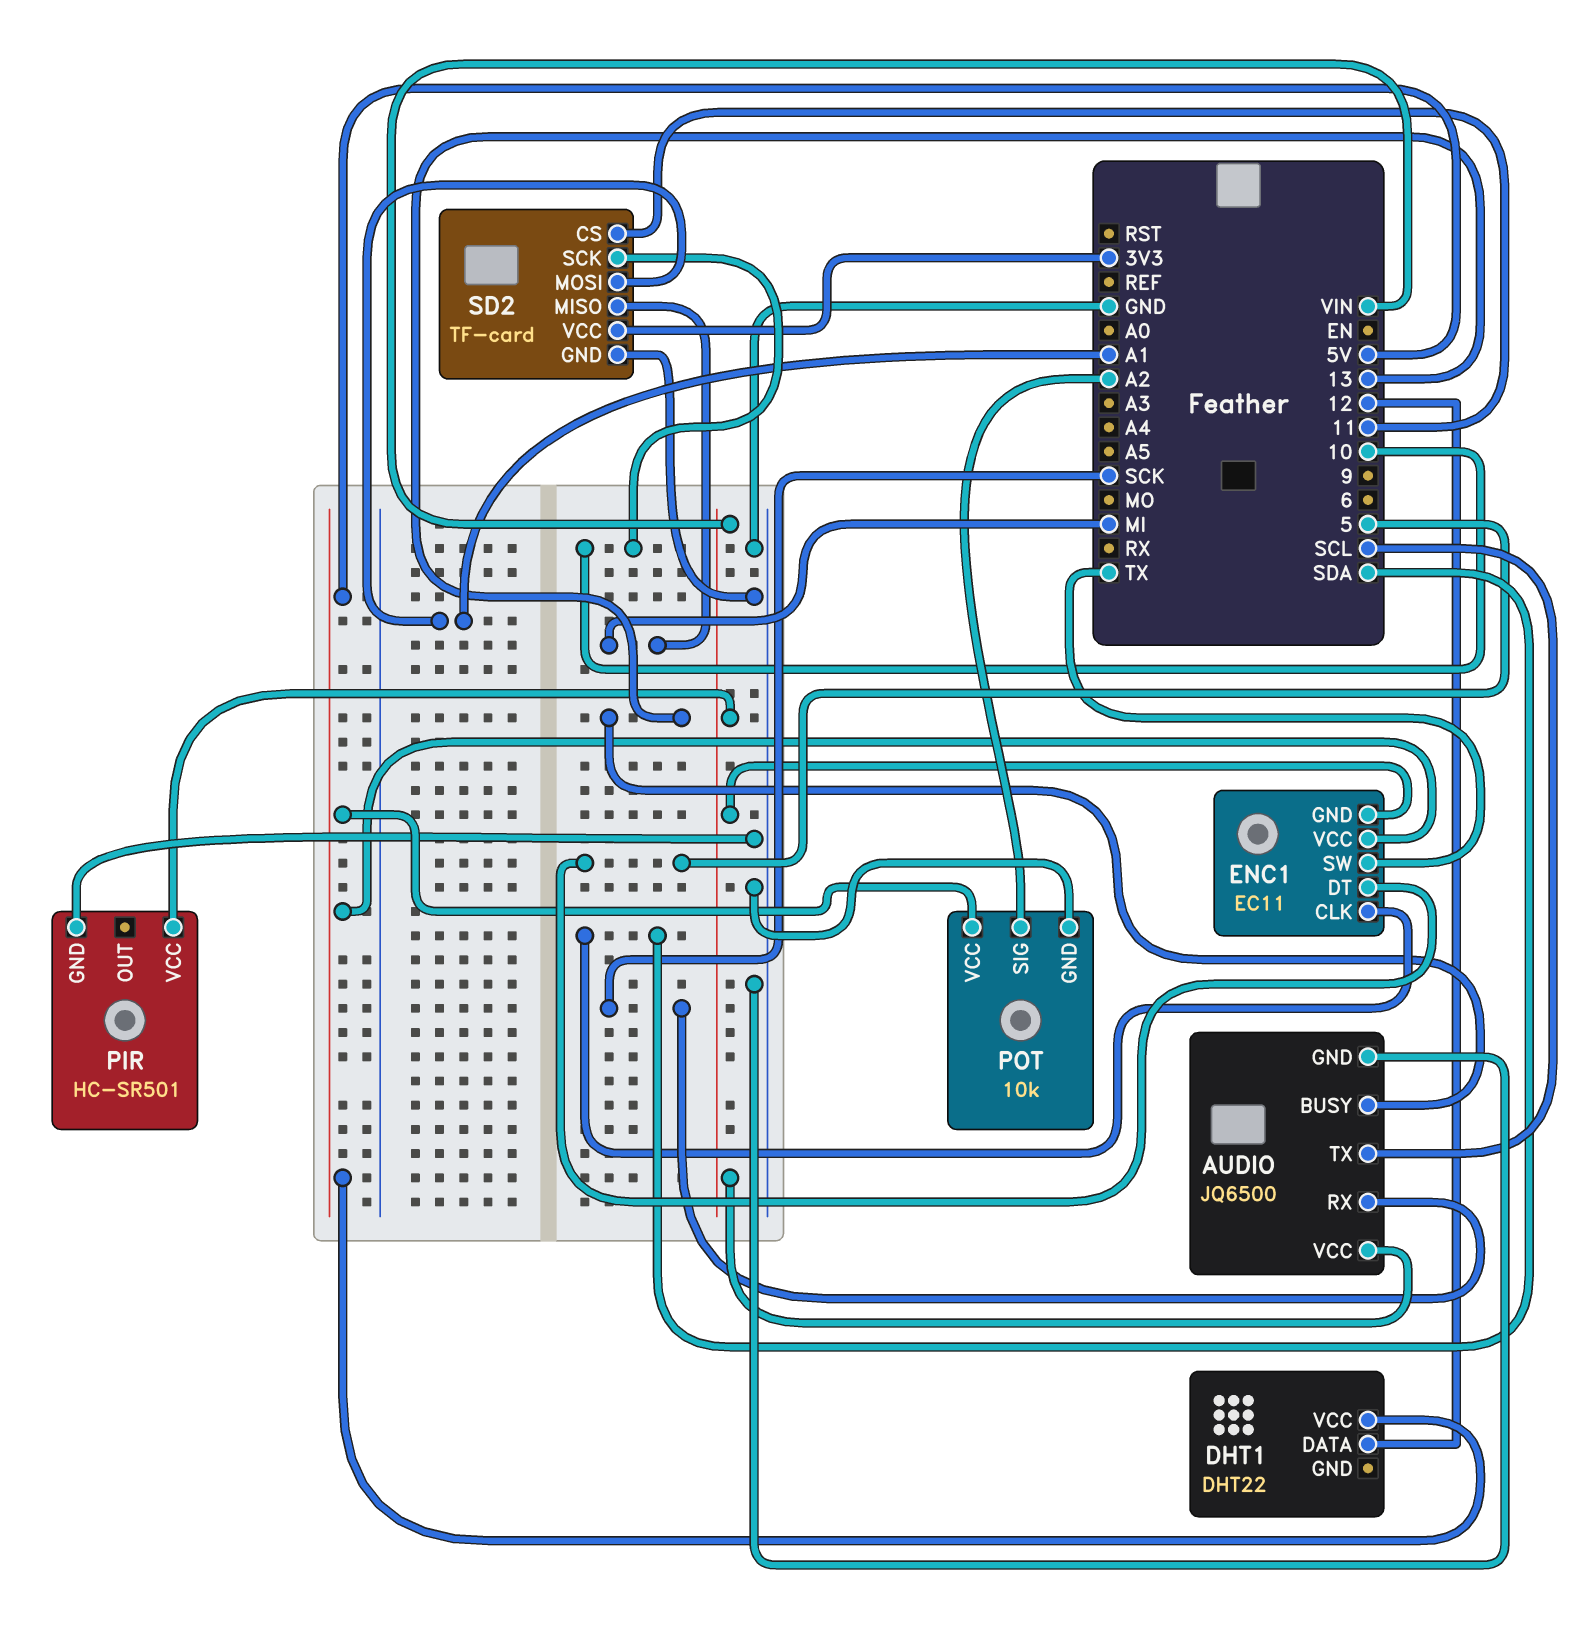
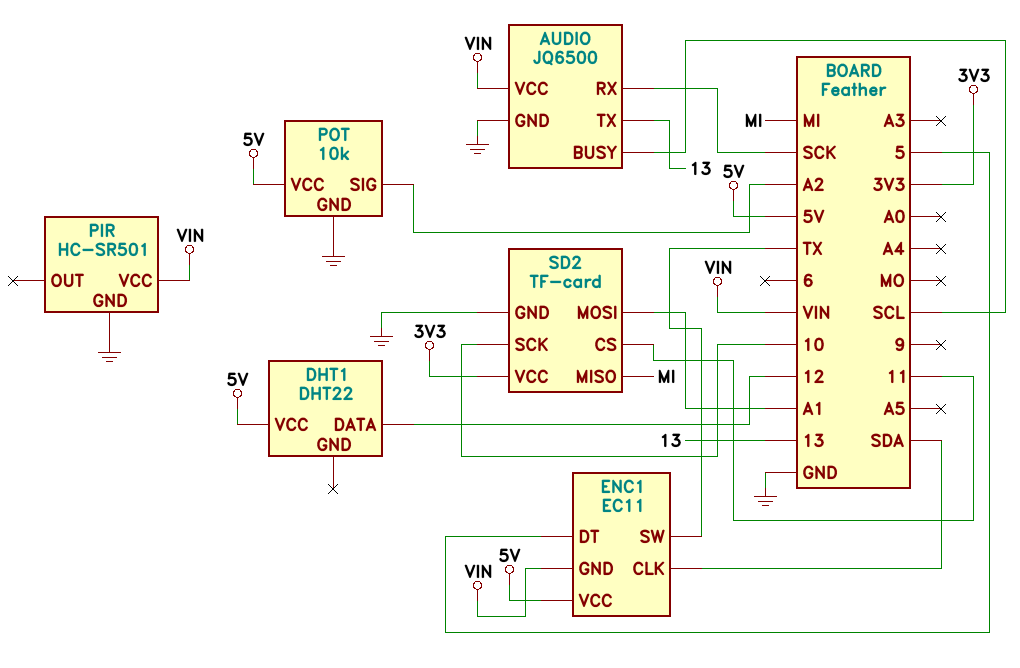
AUDIO pin BUSY: 13 -> SCL
AUDIO pin TX: SCL -> 13

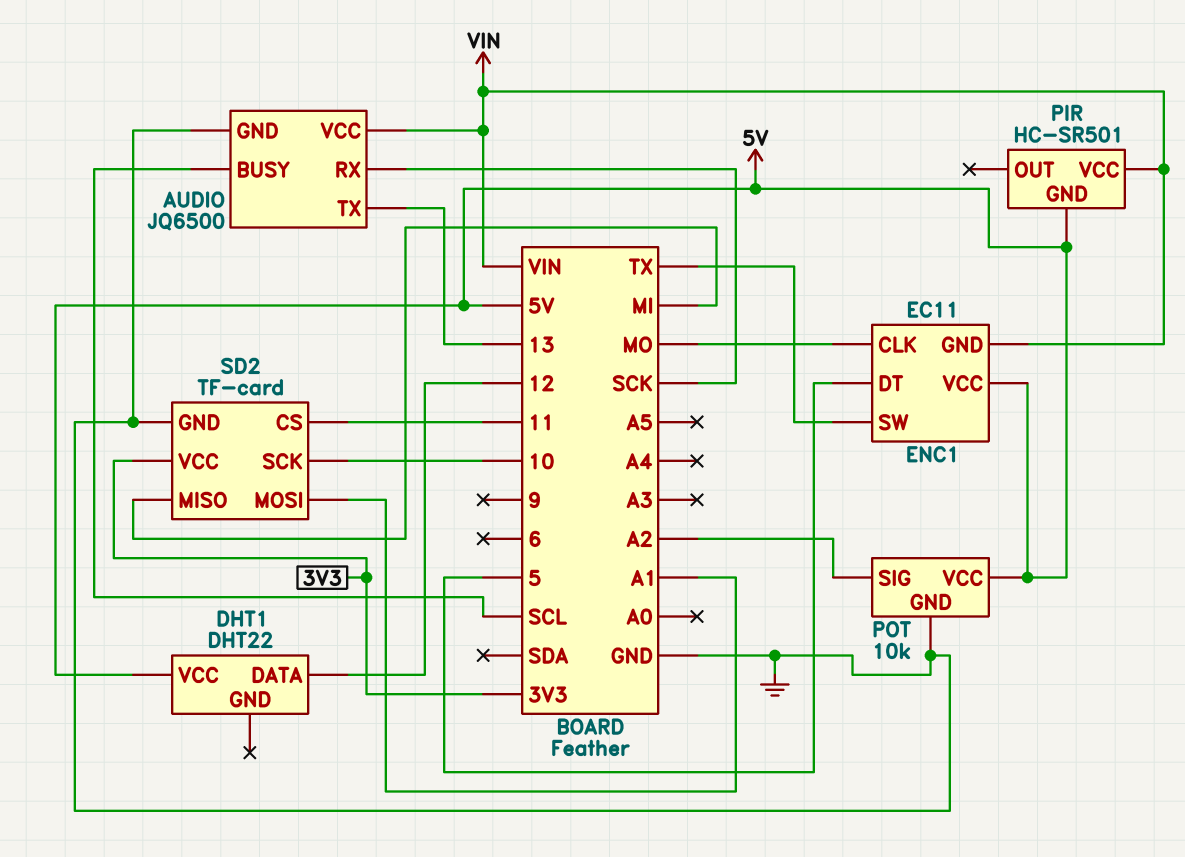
ENC1 pin CLK: SDA -> MO
PIR pin GND: GND -> 5V

